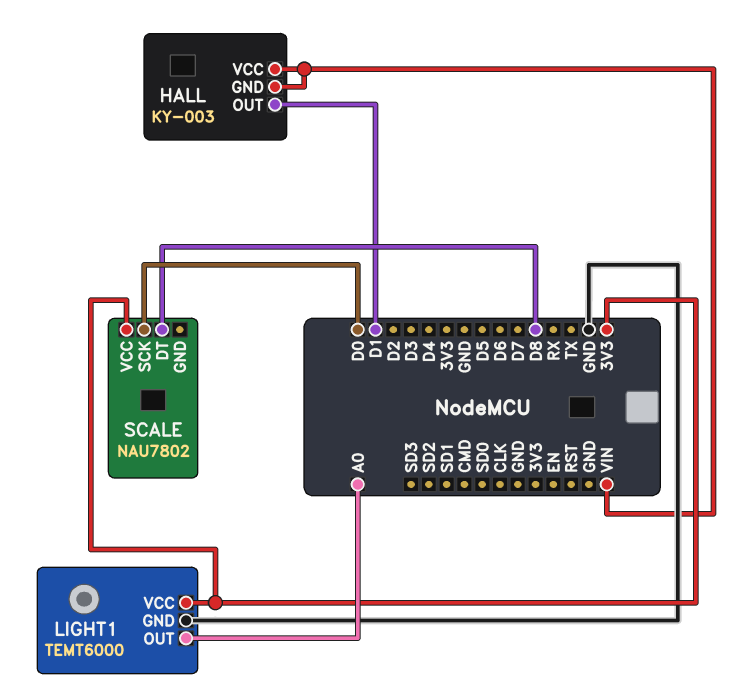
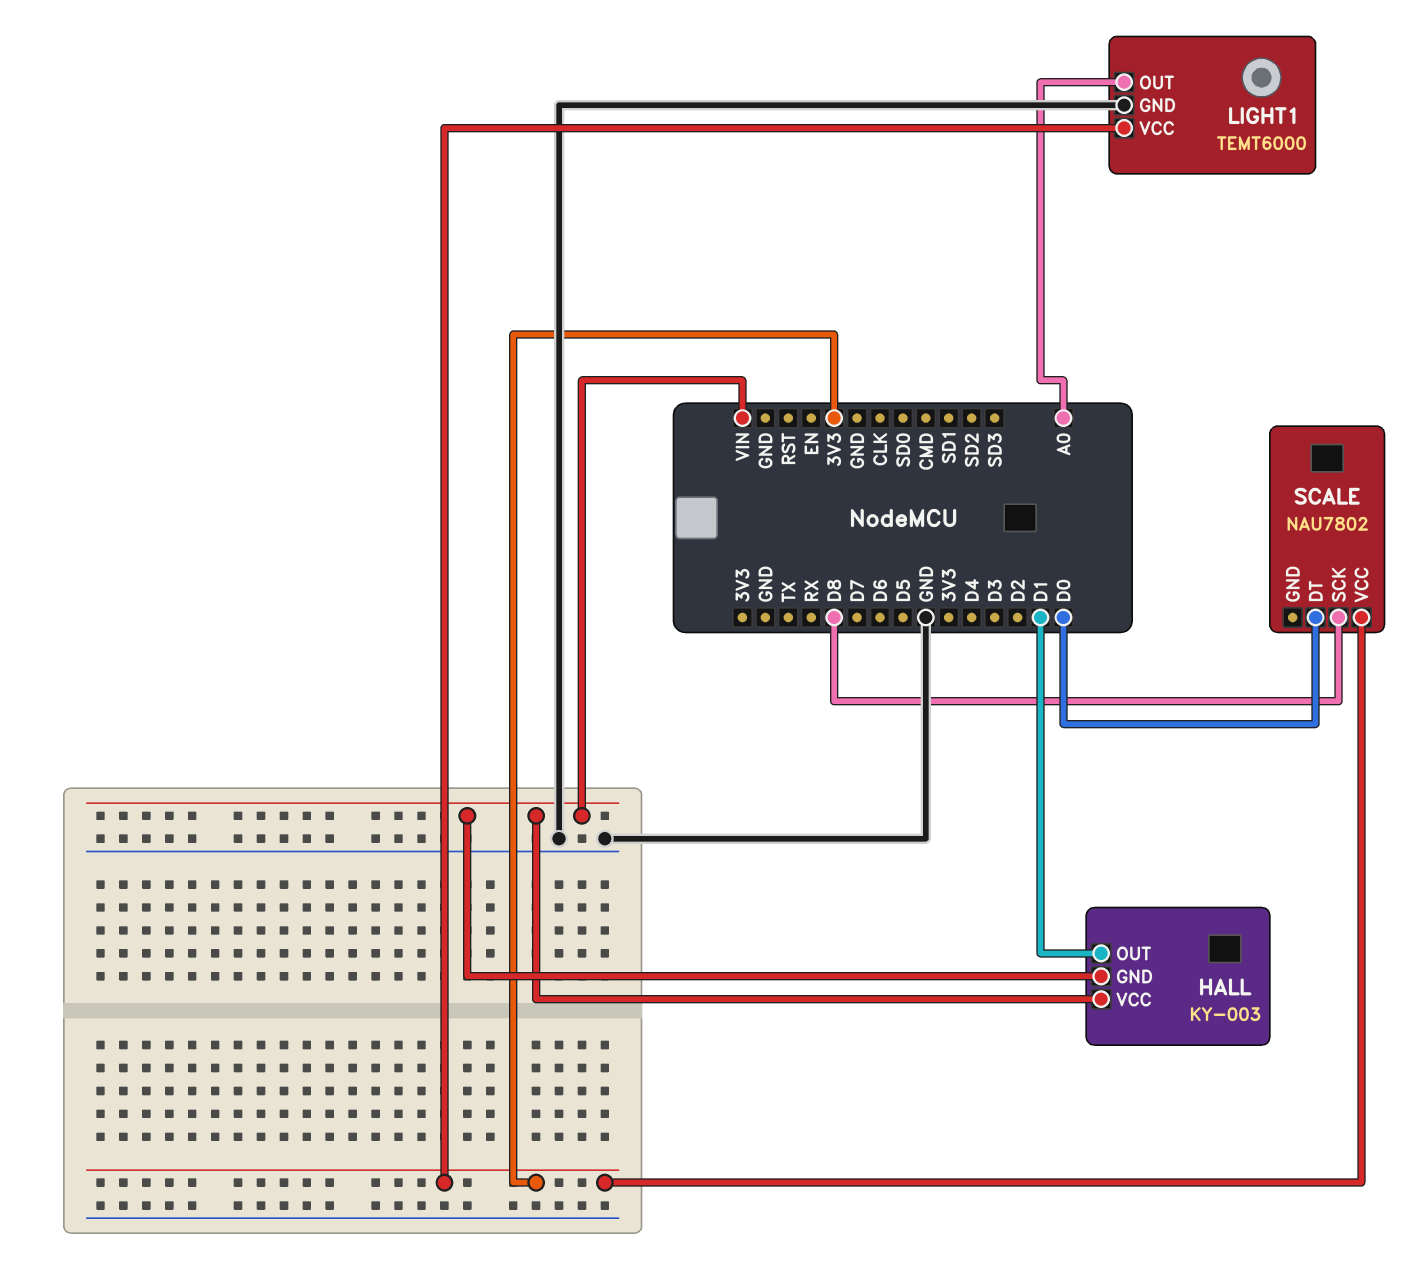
SCALE pin DT: D8 -> D0
SCALE pin SCK: D0 -> D8

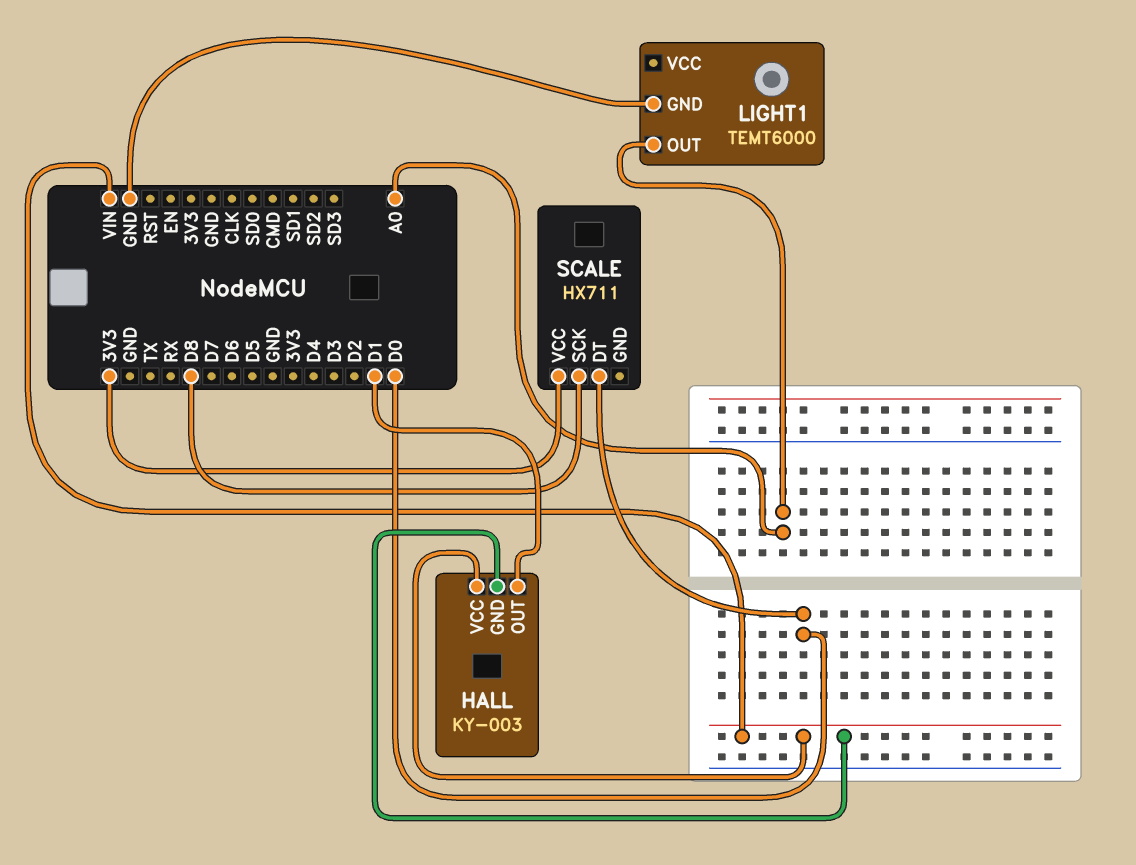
LIGHT1 pin VCC: 3V3 -> none
SCALE: NAU7802 -> HX711

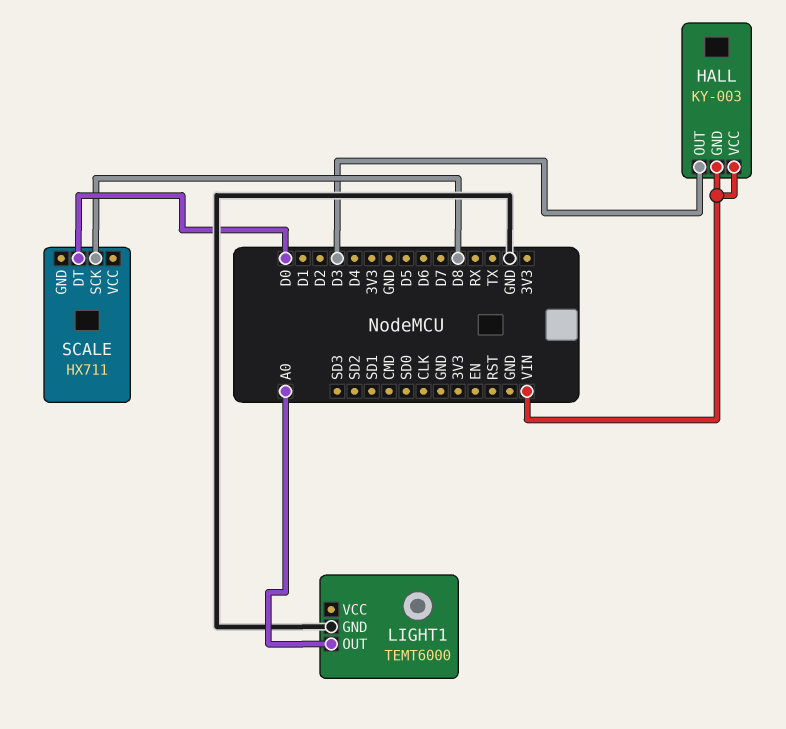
HALL pin OUT: D1 -> D3
SCALE pin VCC: 3V3 -> none

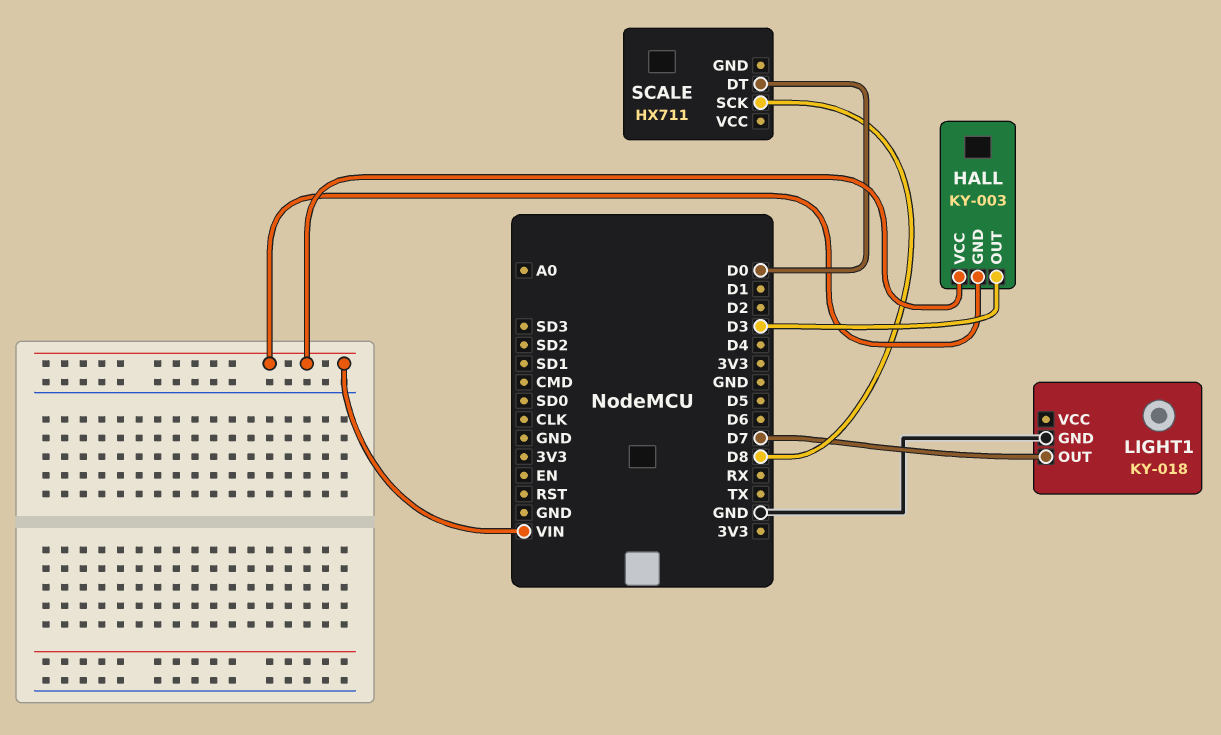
LIGHT1: TEMT6000 -> KY-018
LIGHT1 pin OUT: A0 -> D7

